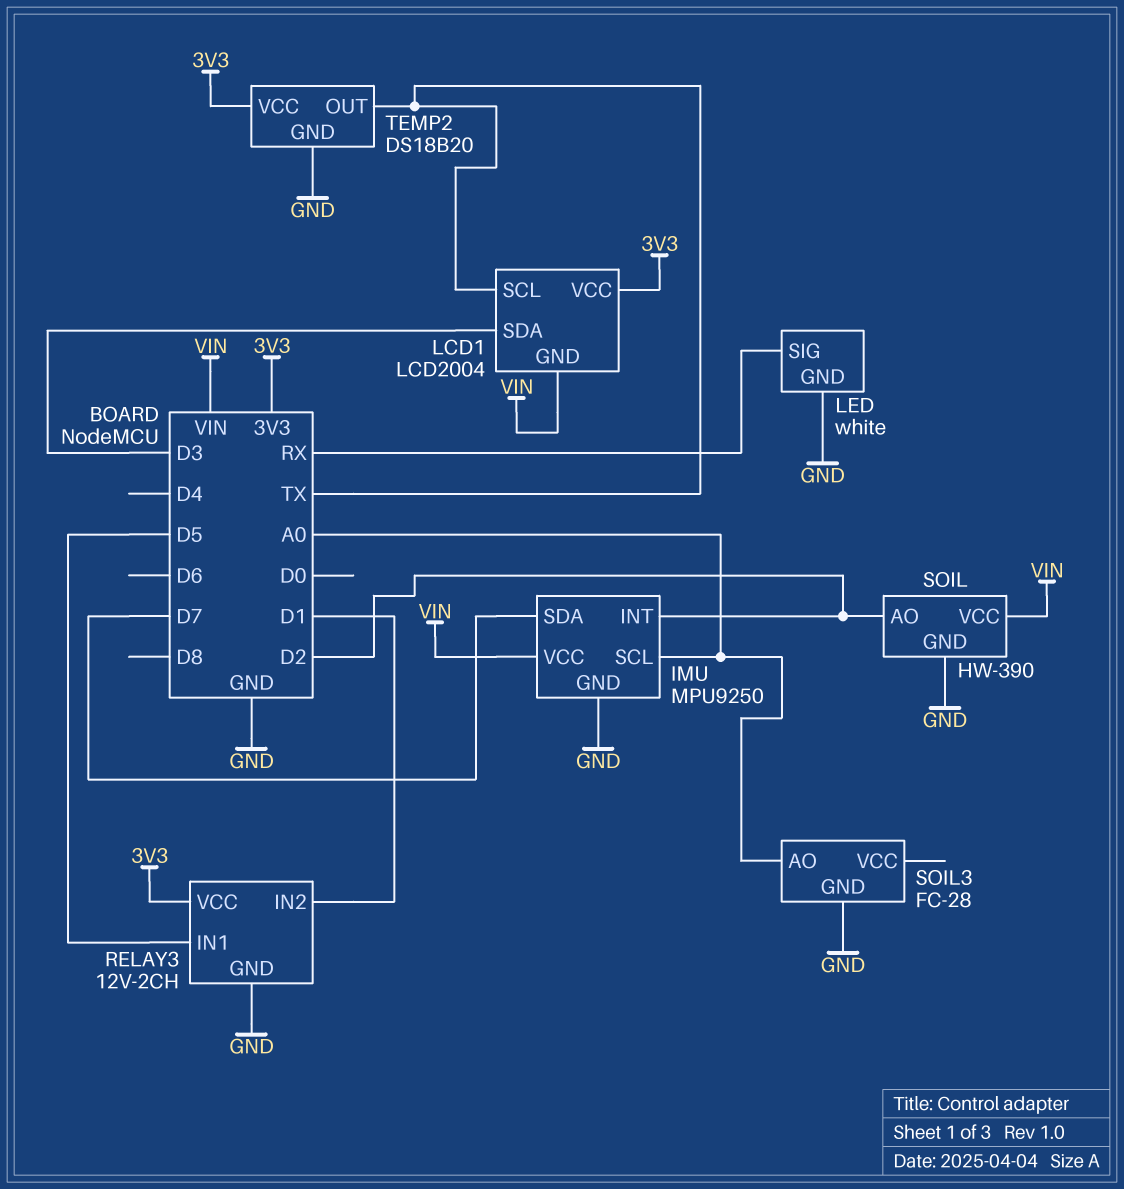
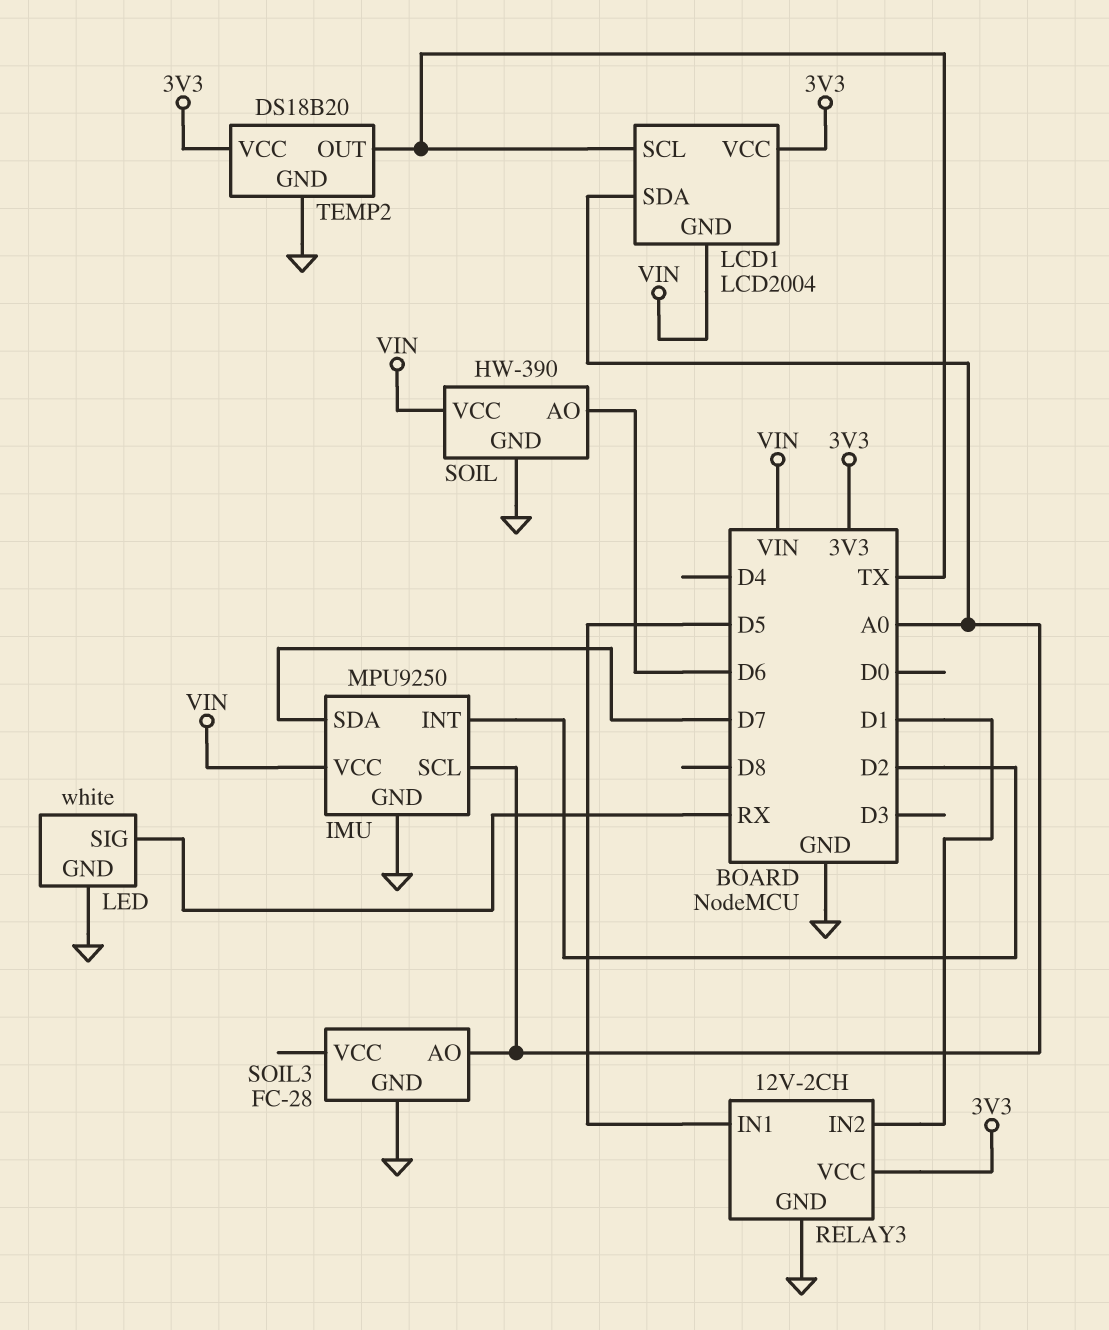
LCD1 pin SDA: D3 -> A0
SOIL pin AO: D2 -> D6

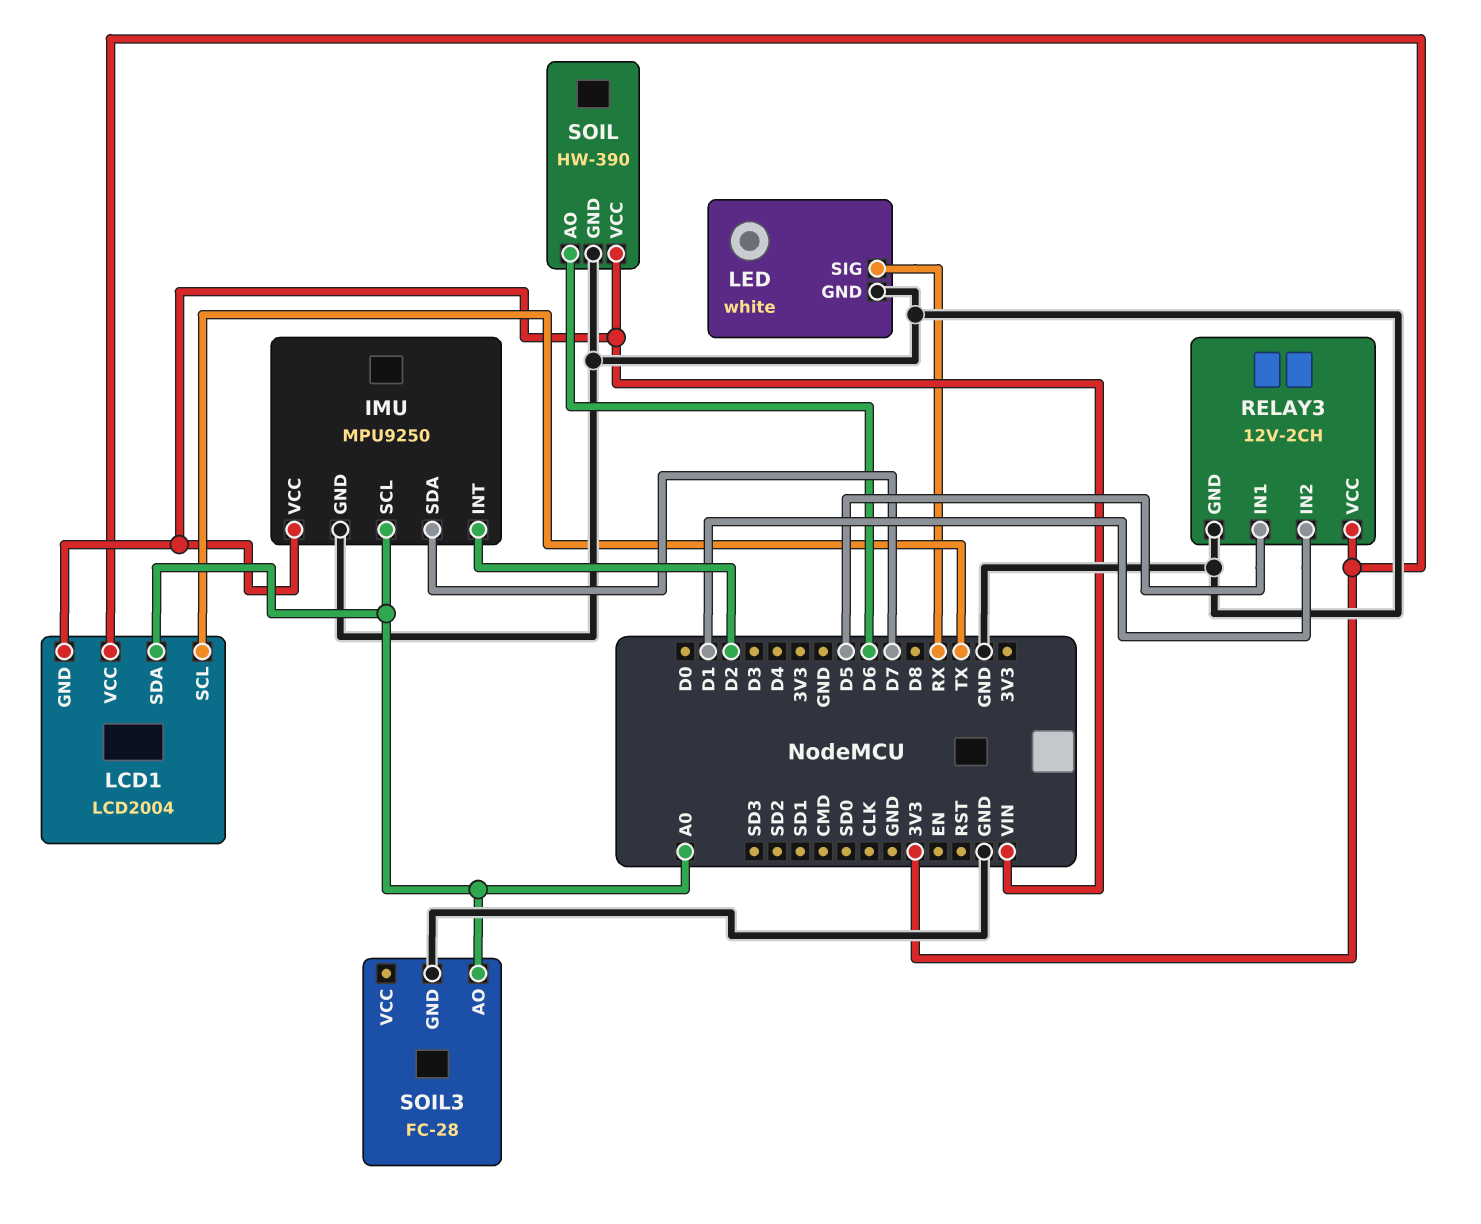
TEMP2: DS18B20 -> none
TEMP2 pin GND: GND -> none
TEMP2 pin OUT: TX -> none
TEMP2 pin VCC: 3V3 -> none

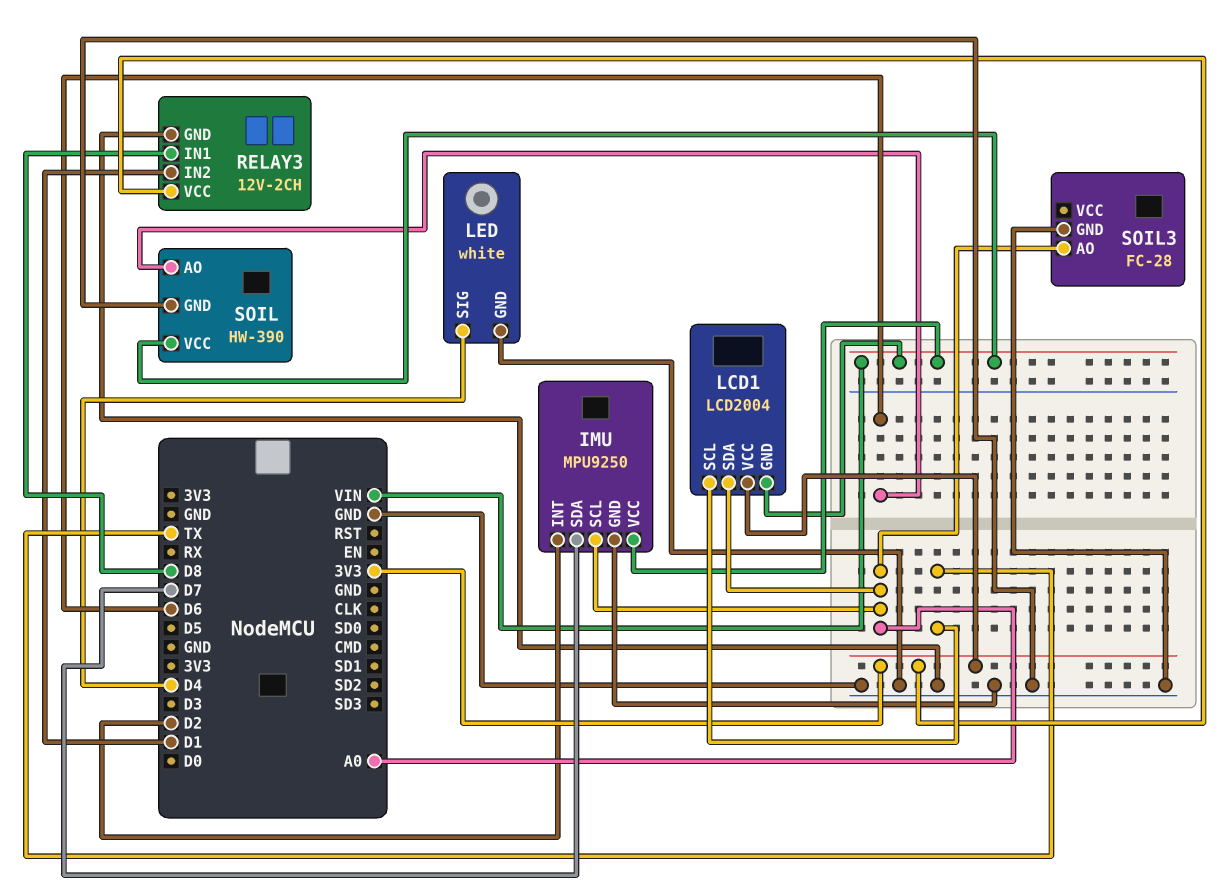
LED pin SIG: RX -> D4
RELAY3 pin IN1: D5 -> D8

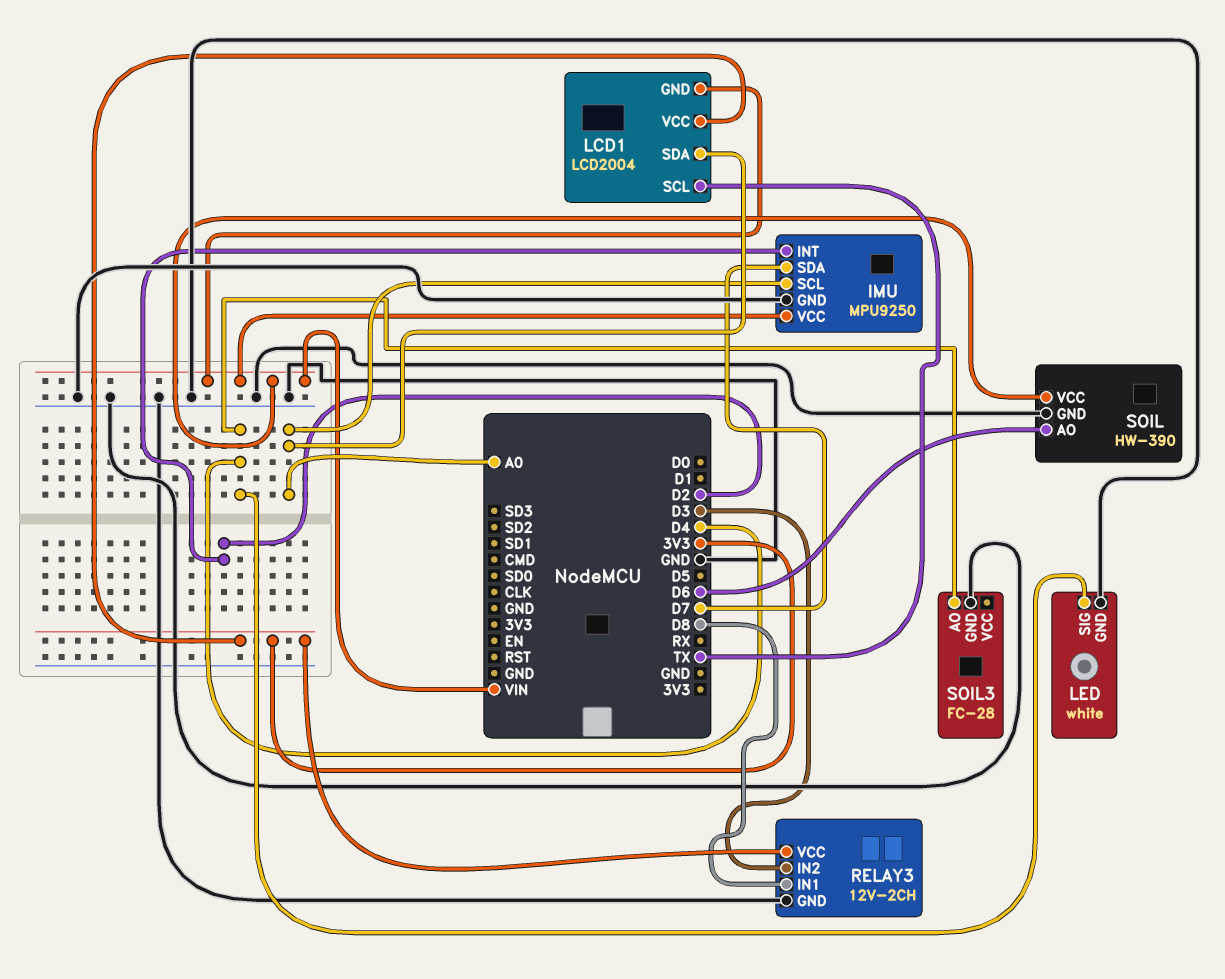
RELAY3 pin IN2: D1 -> D3
SOIL3 pin AO: A0 -> D4

